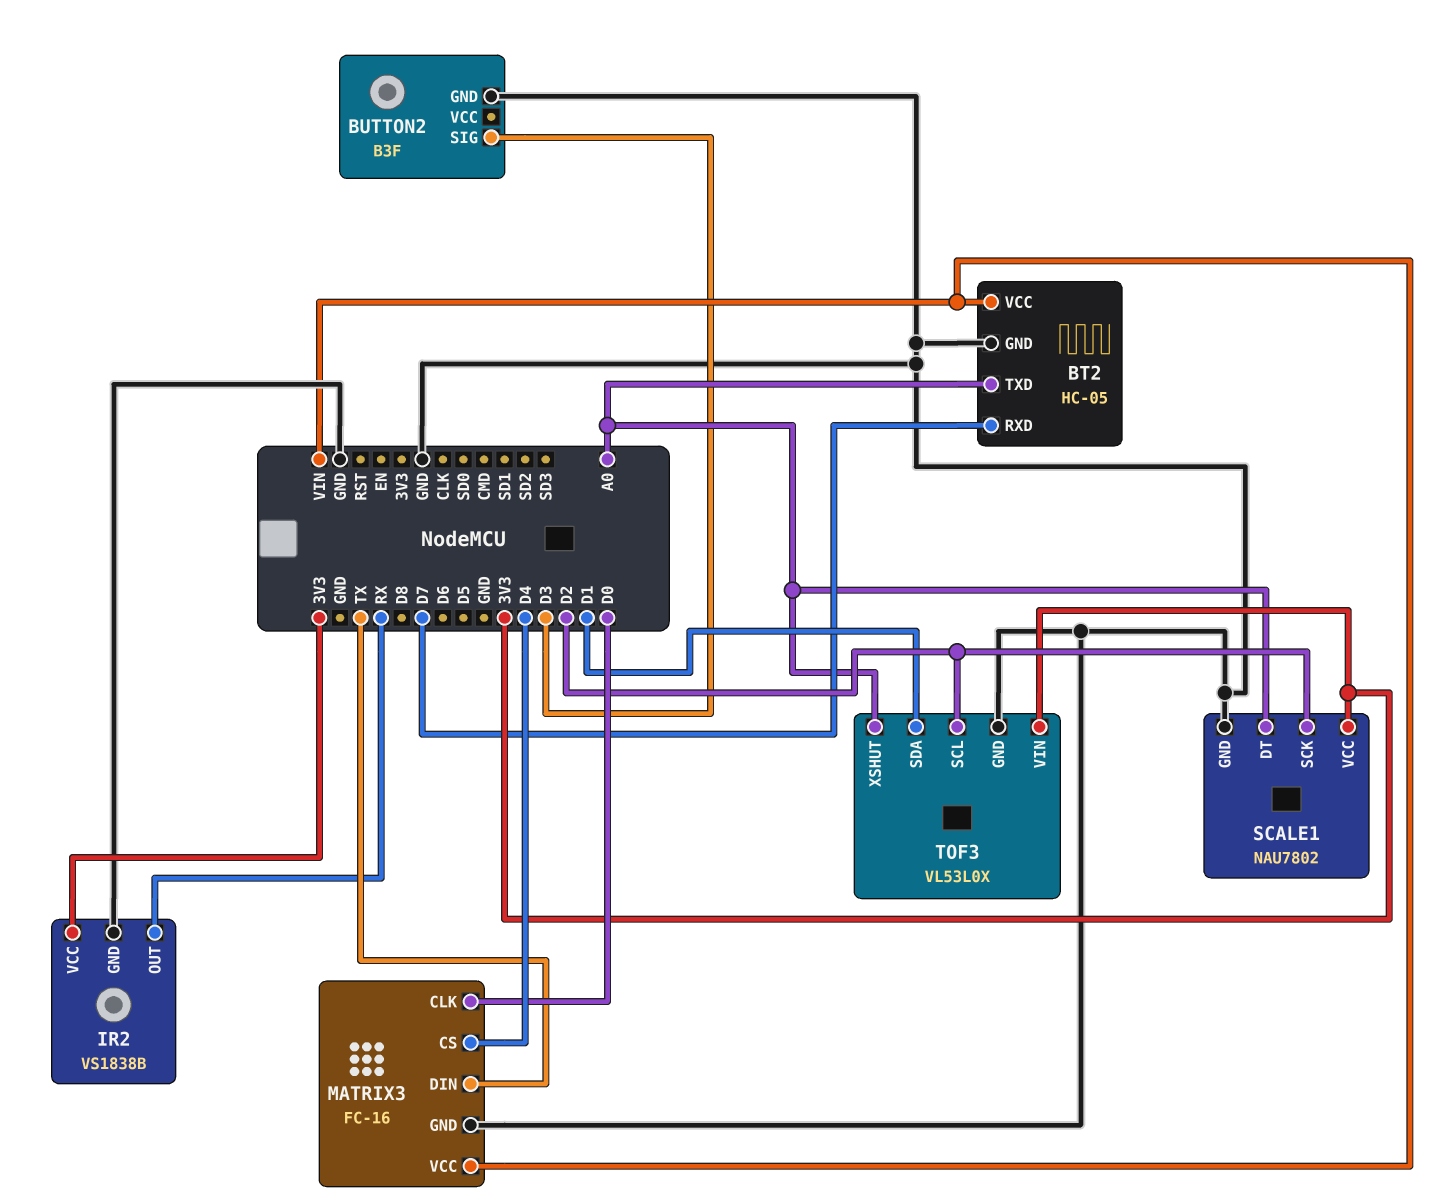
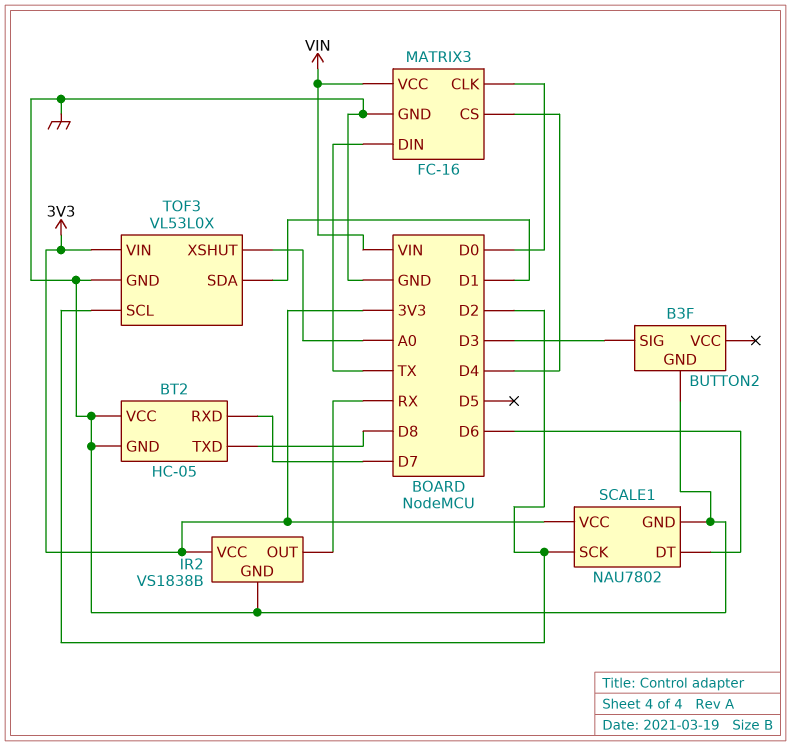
BT2 pin TXD: A0 -> D8
BT2 pin VCC: VIN -> GND
SCALE1 pin DT: A0 -> D6

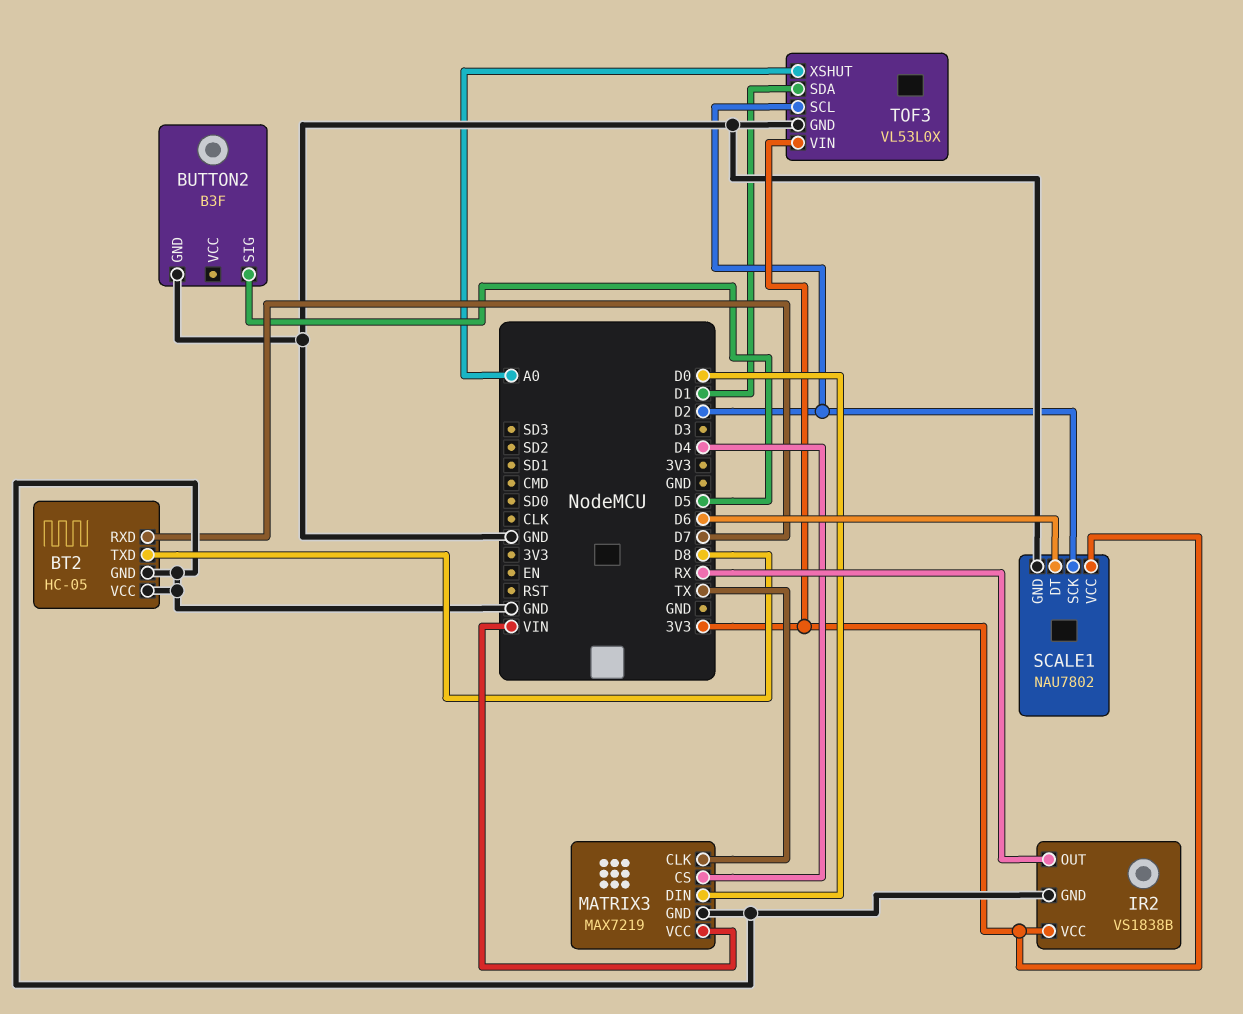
BUTTON2 pin SIG: D3 -> D5
MATRIX3: FC-16 -> MAX7219
MATRIX3 pin CLK: D0 -> TX
MATRIX3 pin DIN: TX -> D0

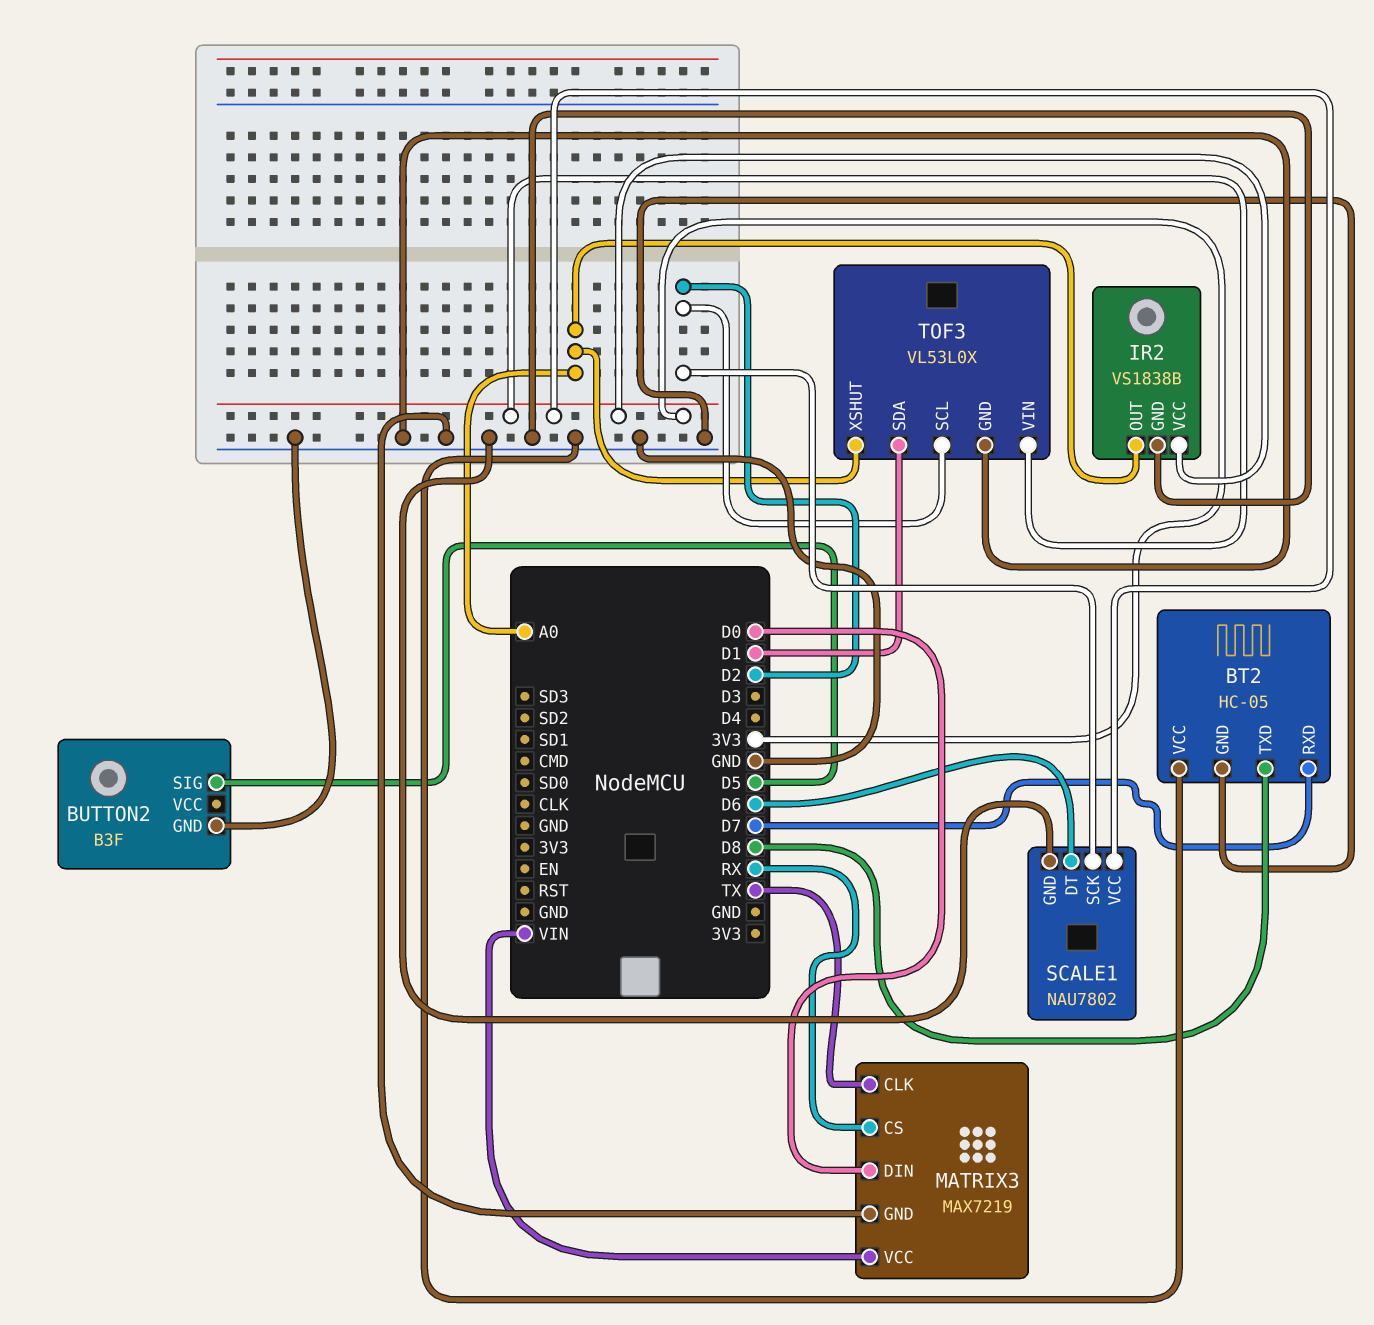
IR2 pin OUT: RX -> A0
MATRIX3 pin CS: D4 -> RX

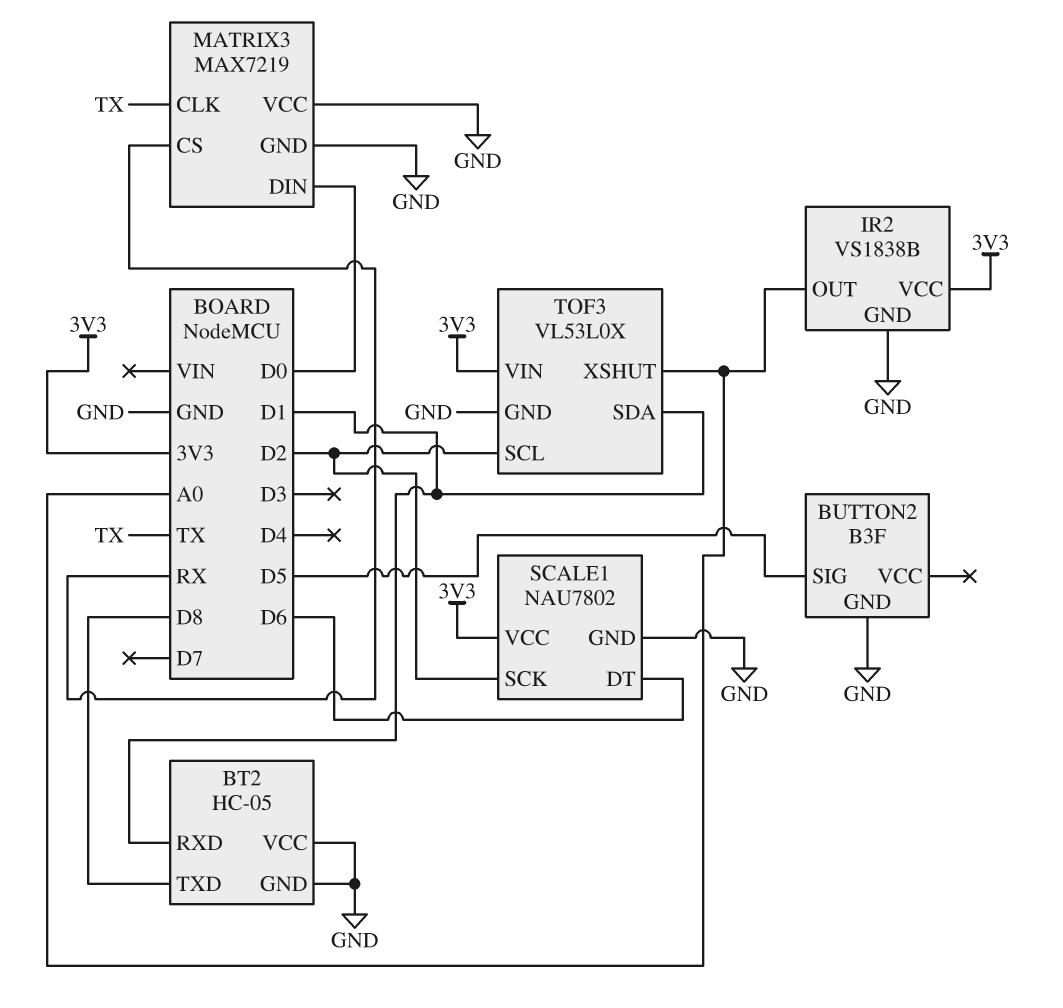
BT2 pin RXD: D7 -> D1
MATRIX3 pin VCC: VIN -> GND

